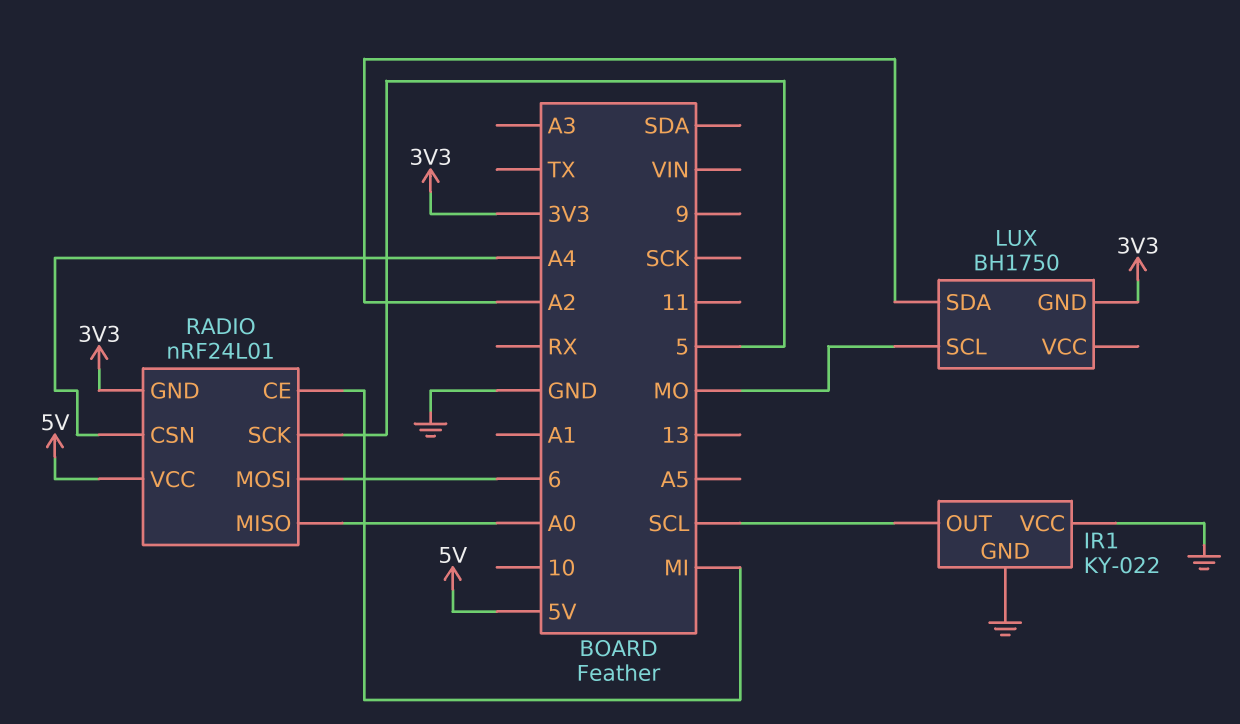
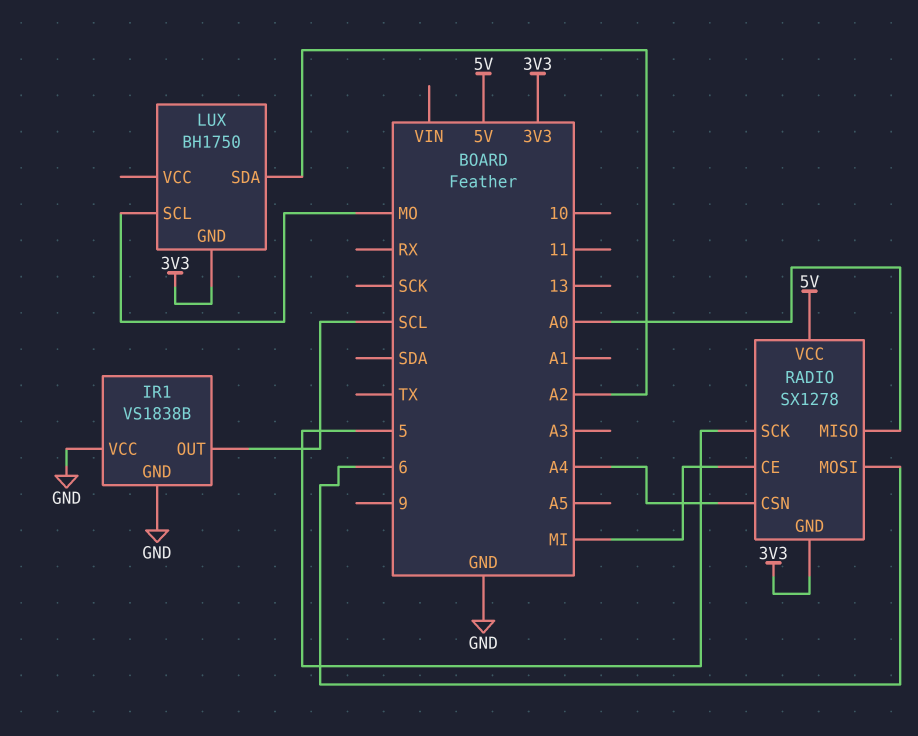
IR1: KY-022 -> VS1838B
RADIO: nRF24L01 -> SX1278

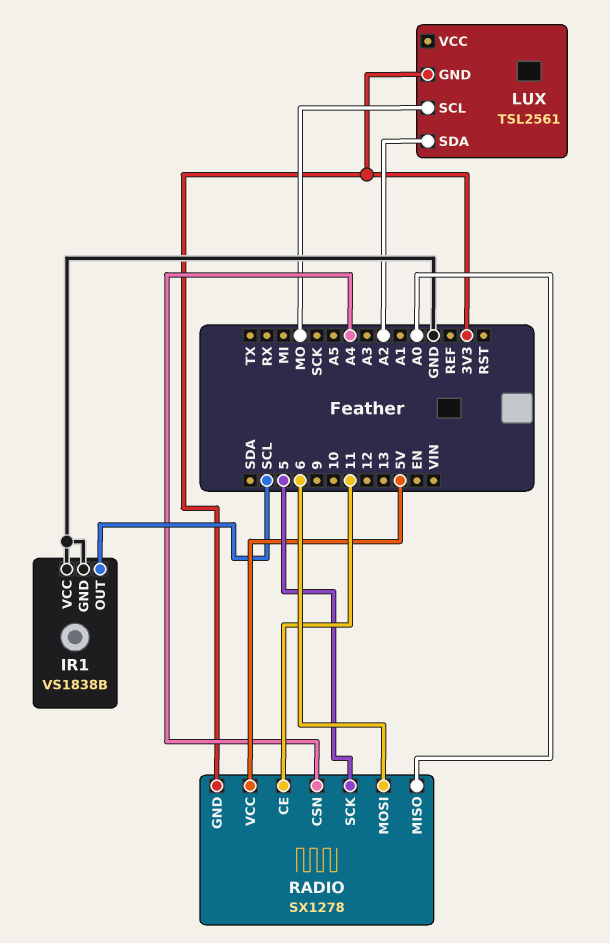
LUX: BH1750 -> TSL2561
RADIO pin CE: MI -> 11

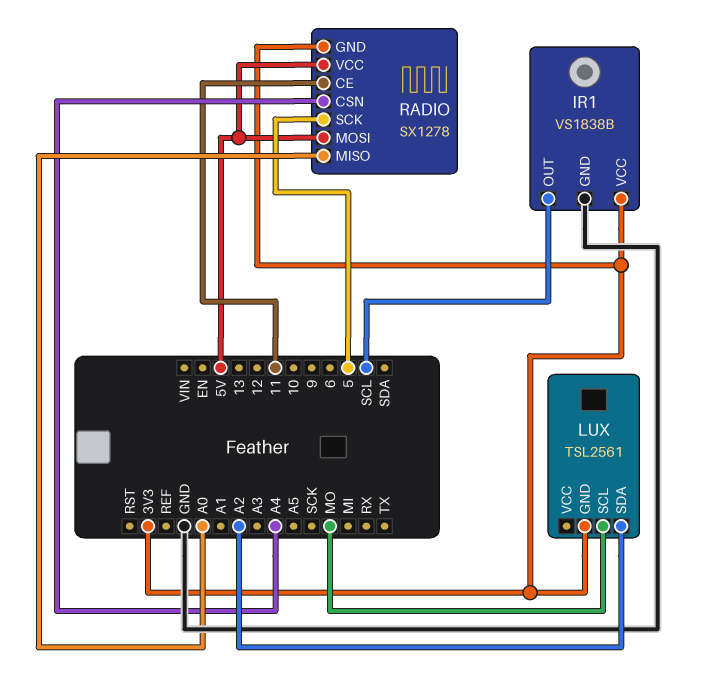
IR1 pin VCC: GND -> 3V3
RADIO pin MOSI: 6 -> 5V

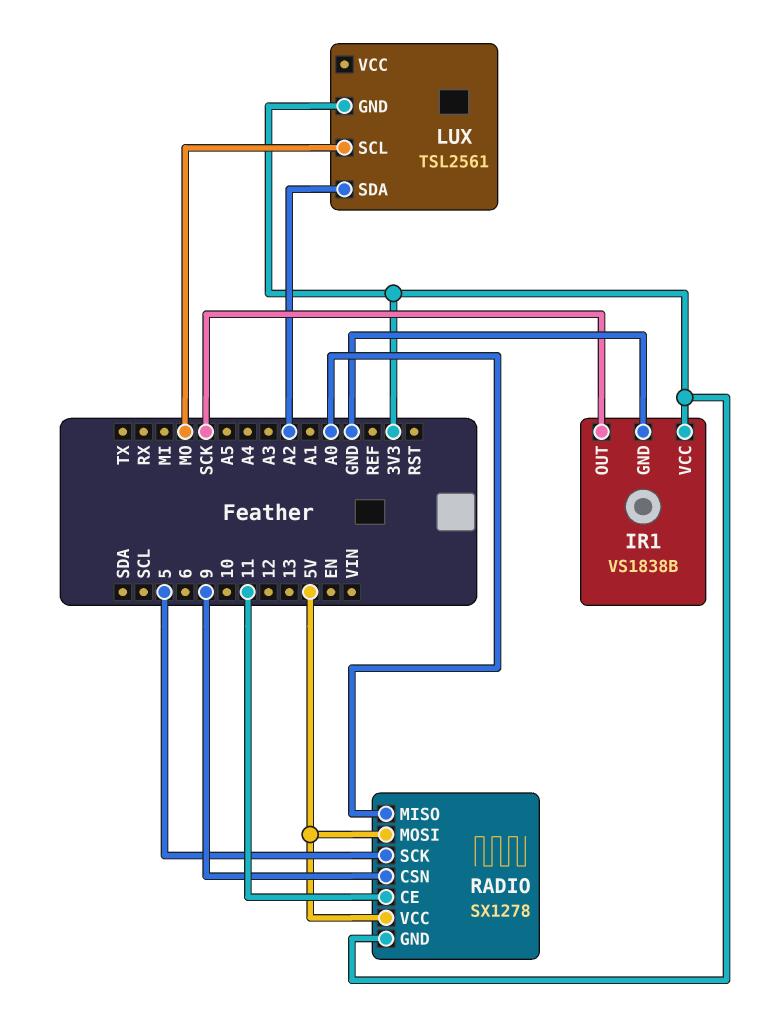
IR1 pin OUT: SCL -> SCK
RADIO pin CSN: A4 -> 9

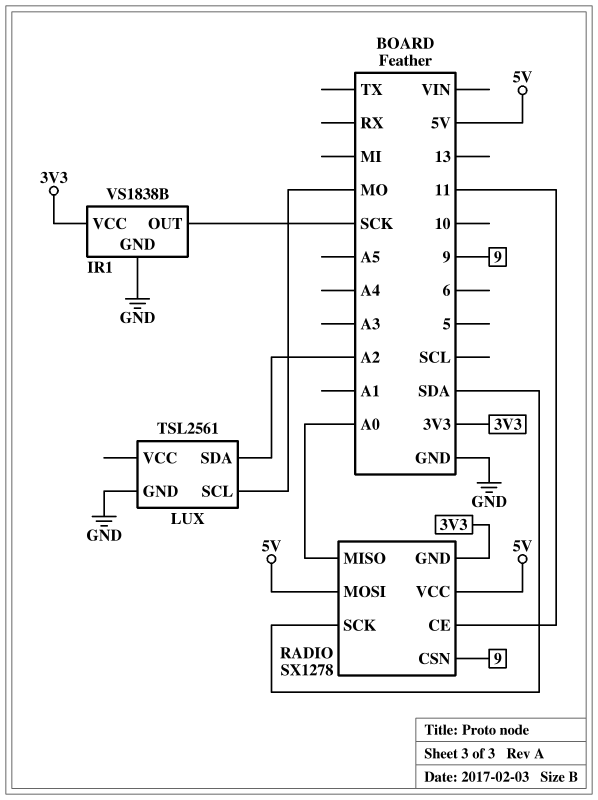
LUX pin GND: 3V3 -> GND
RADIO pin SCK: 5 -> SDA

